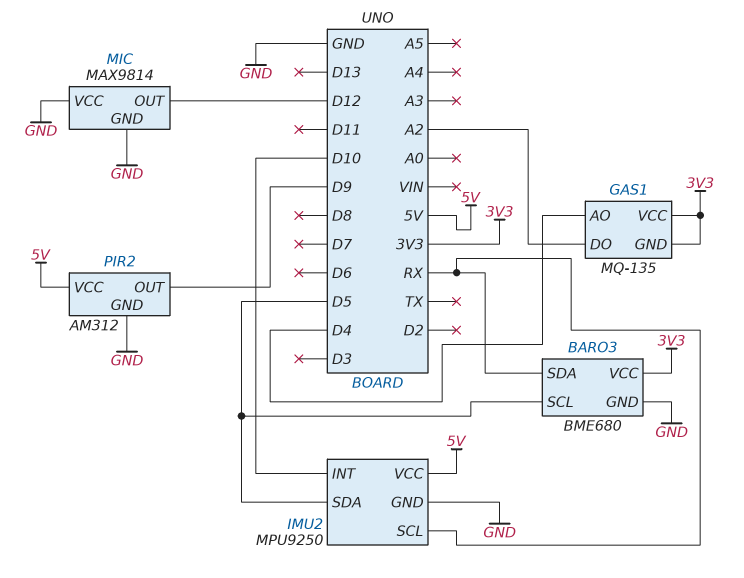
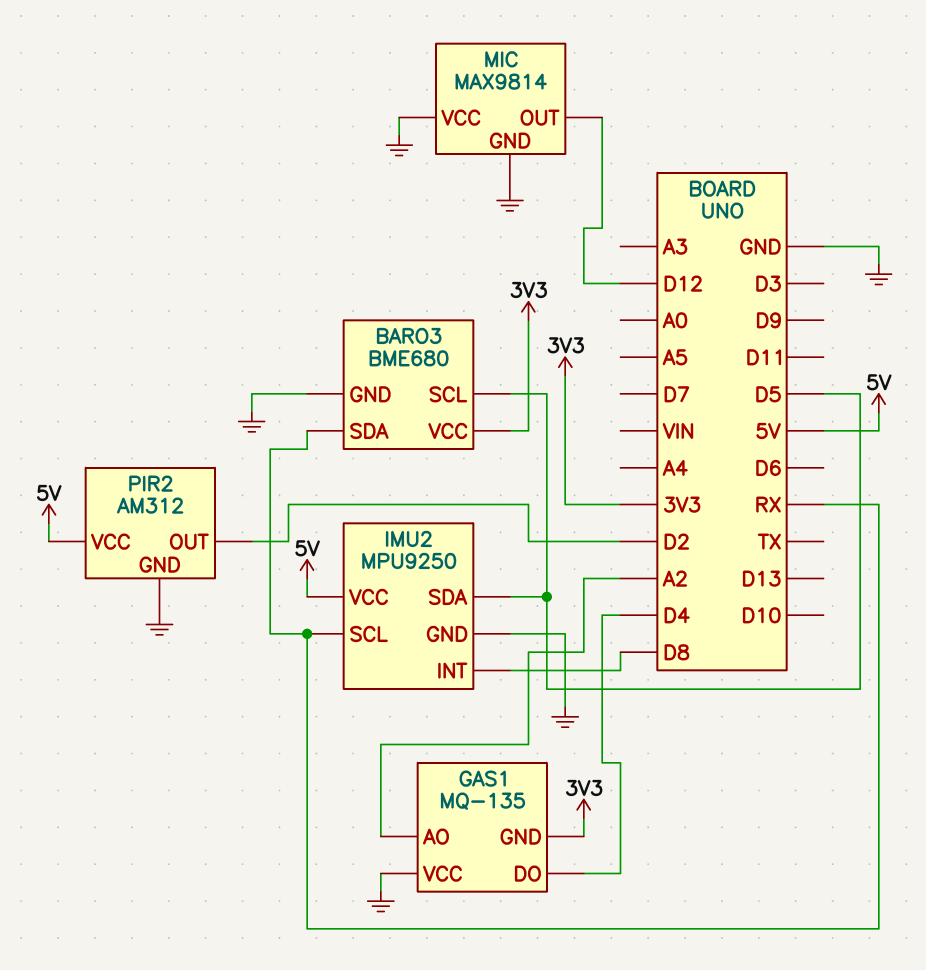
GAS1 pin AO: D4 -> A2
GAS1 pin DO: A2 -> D4
GAS1 pin VCC: 3V3 -> GND
IMU2 pin INT: D10 -> D8
PIR2 pin OUT: D9 -> D2

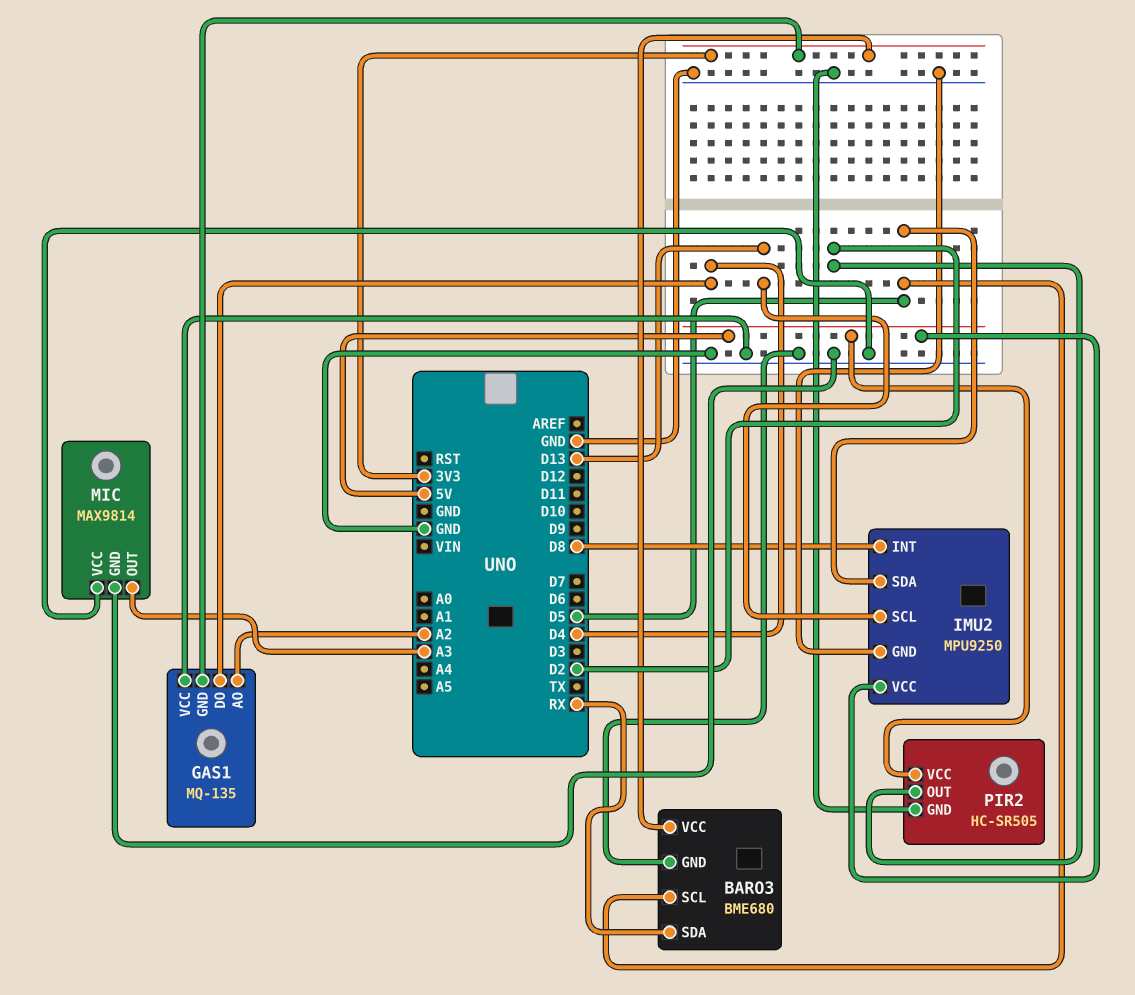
IMU2 pin SCL: RX -> D13
MIC pin OUT: D12 -> A3
PIR2: AM312 -> HC-SR505

